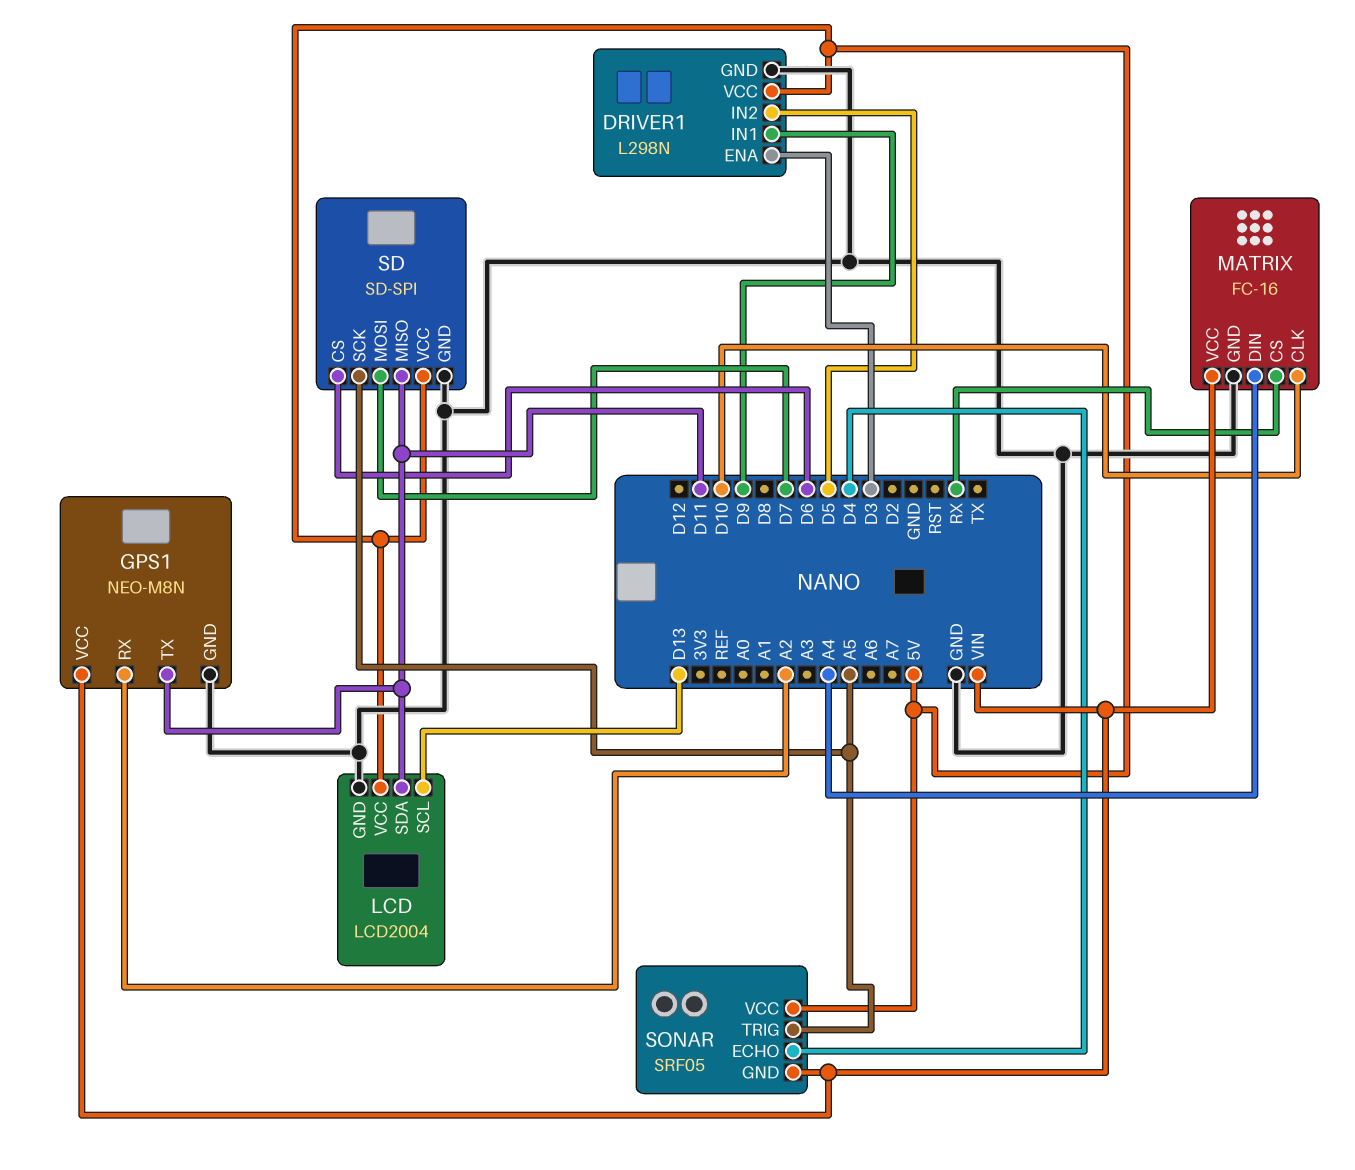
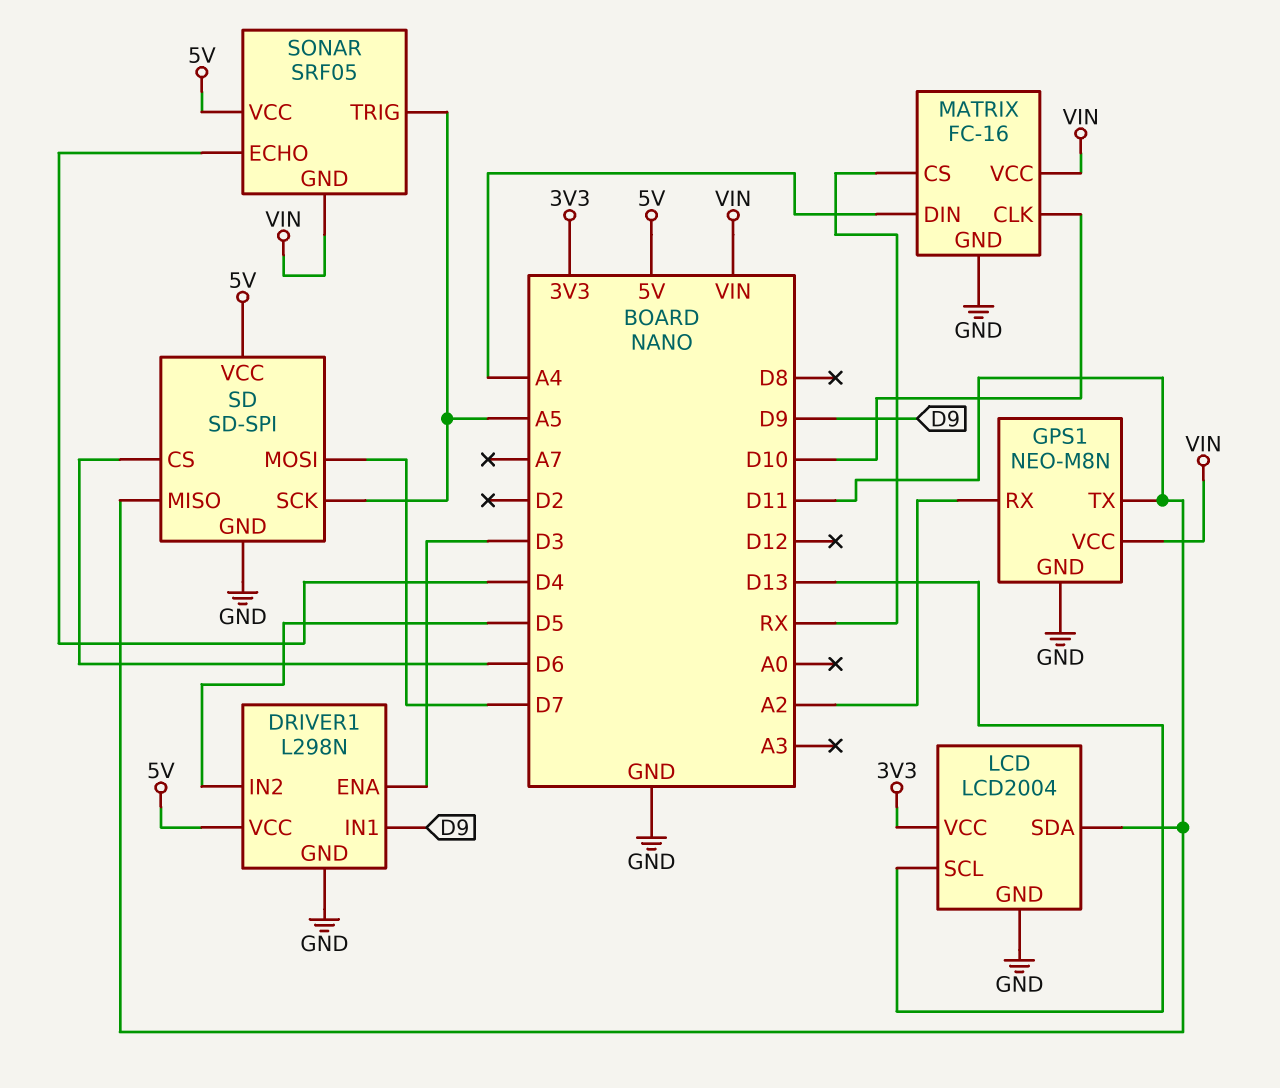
LCD pin VCC: 5V -> 3V3

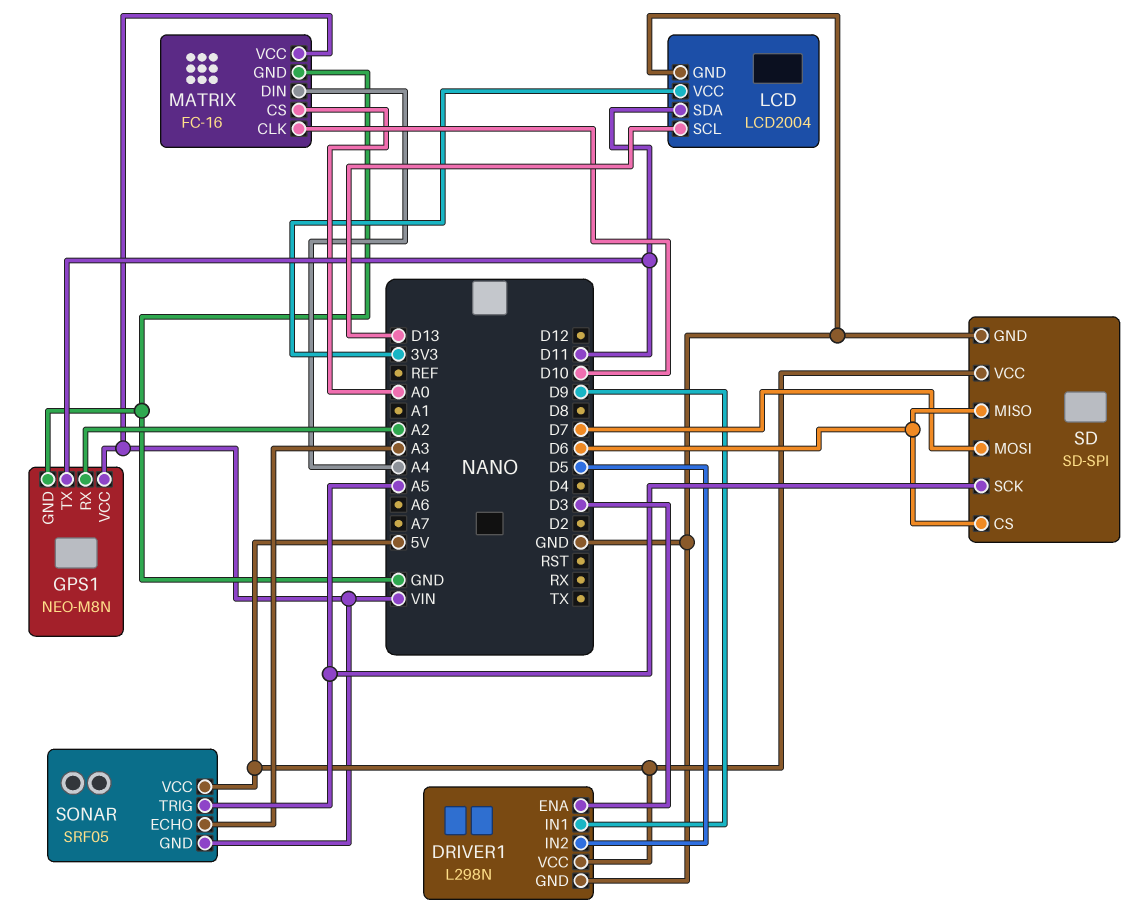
MATRIX pin CS: RX -> A0
SD pin MISO: D11 -> D6
SONAR pin ECHO: D4 -> A3

